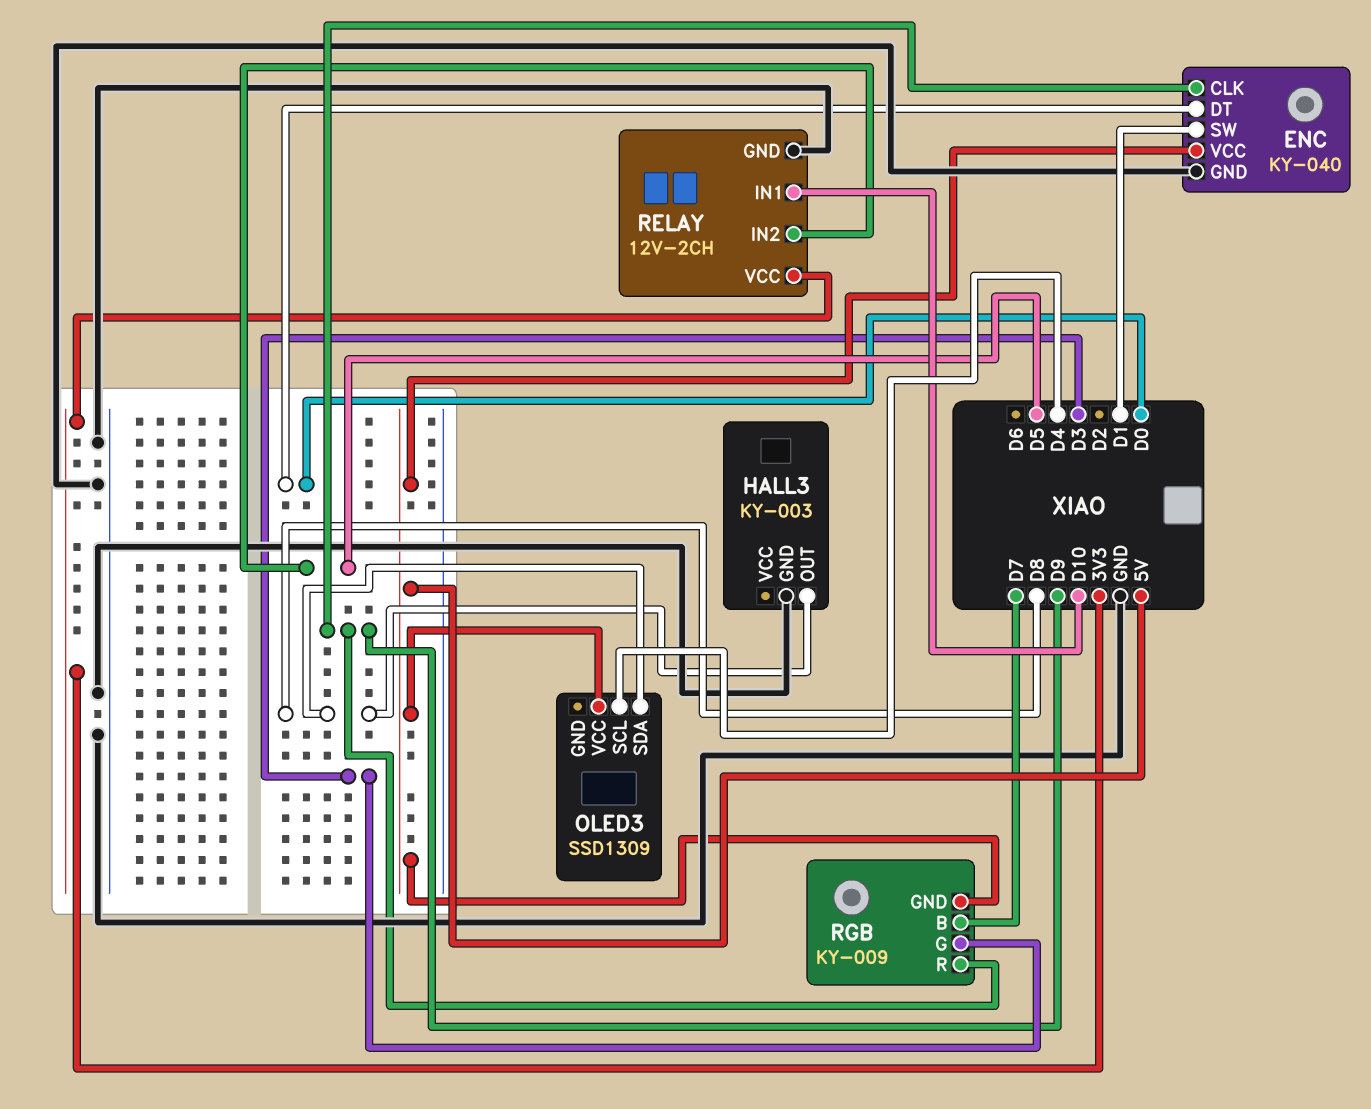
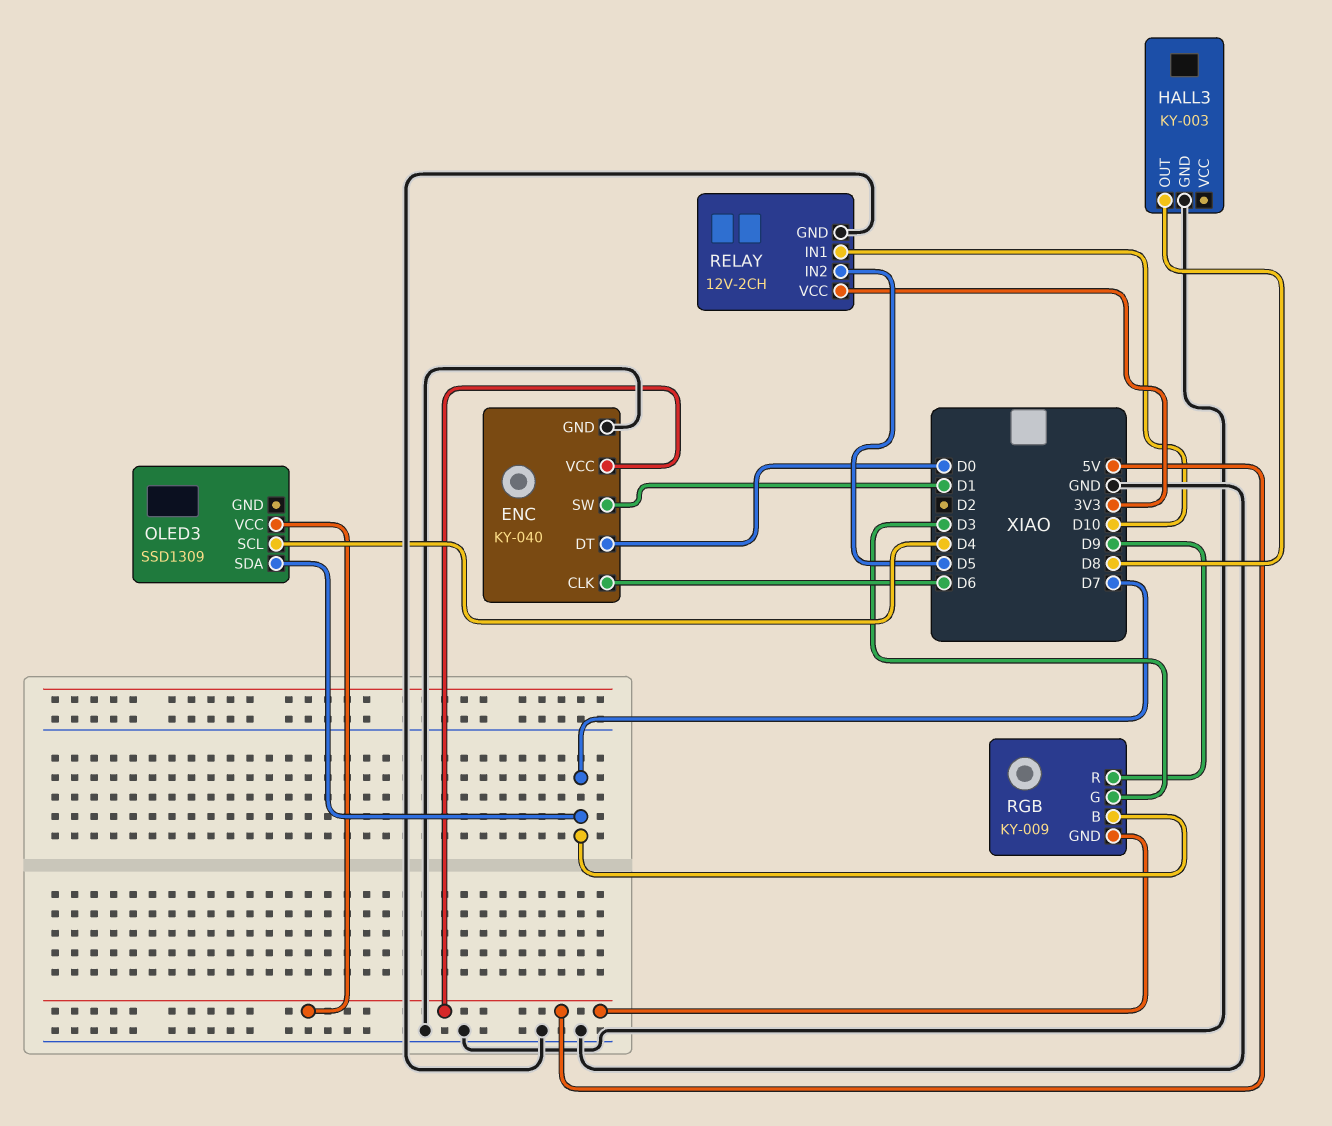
ENC pin CLK: D9 -> D6
OLED3 pin SDA: D8 -> D7

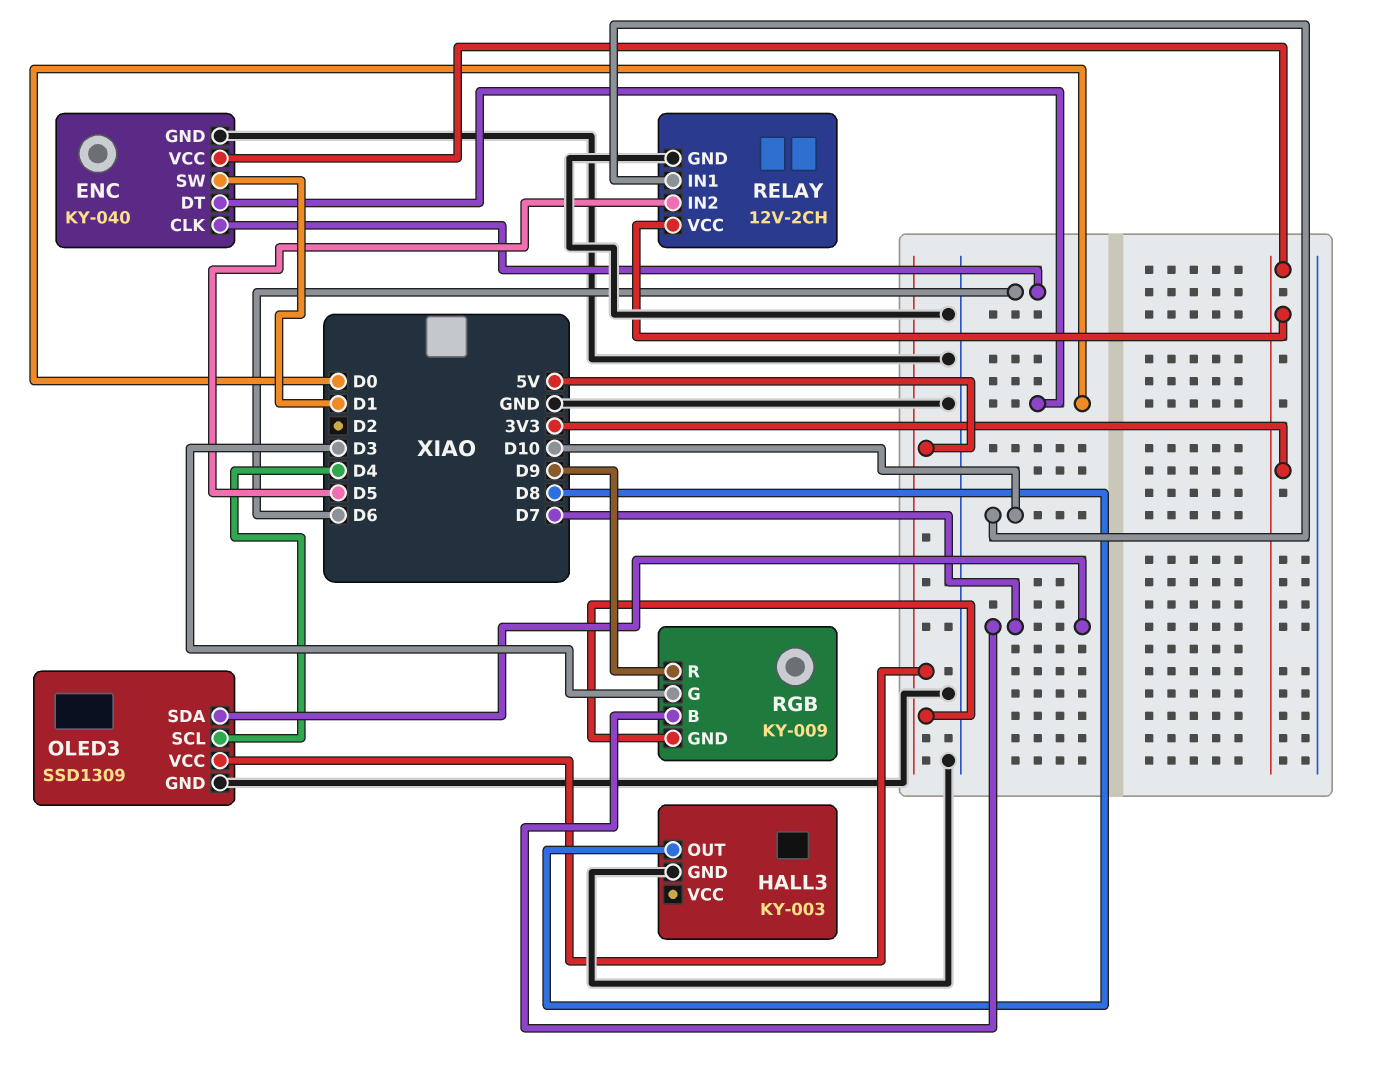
ENC pin VCC: 5V -> 3V3
OLED3 pin GND: none -> GND

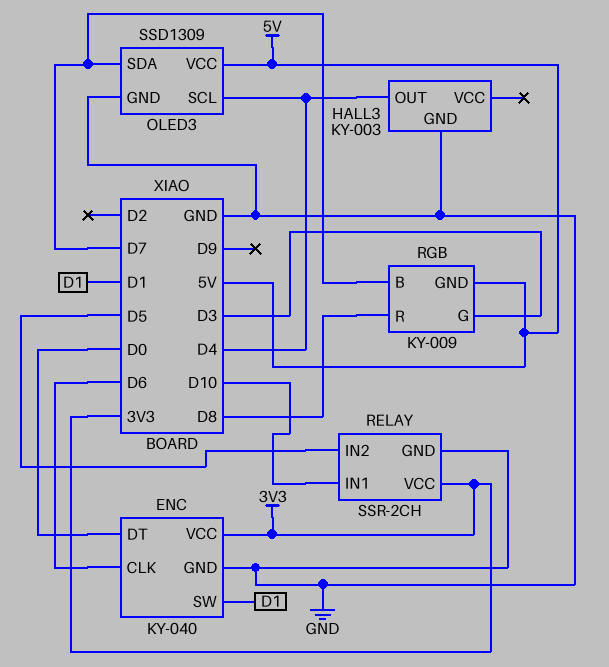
HALL3 pin OUT: D8 -> D4
RELAY: 12V-2CH -> SSR-2CH
RGB pin R: D9 -> D8

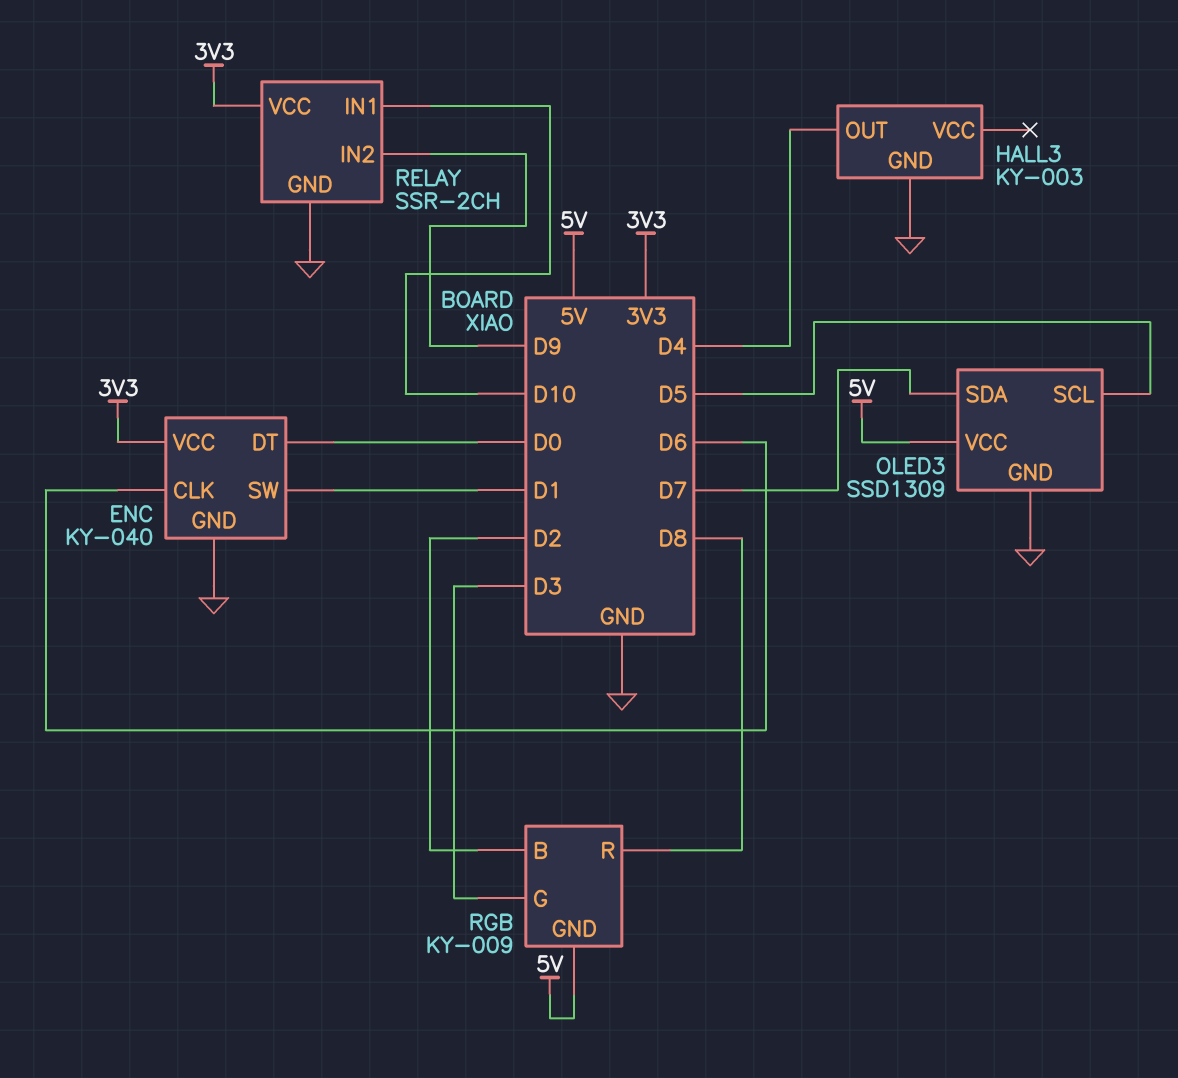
OLED3 pin SCL: D4 -> D5
RELAY pin IN2: D5 -> D9
RGB pin B: D7 -> D2

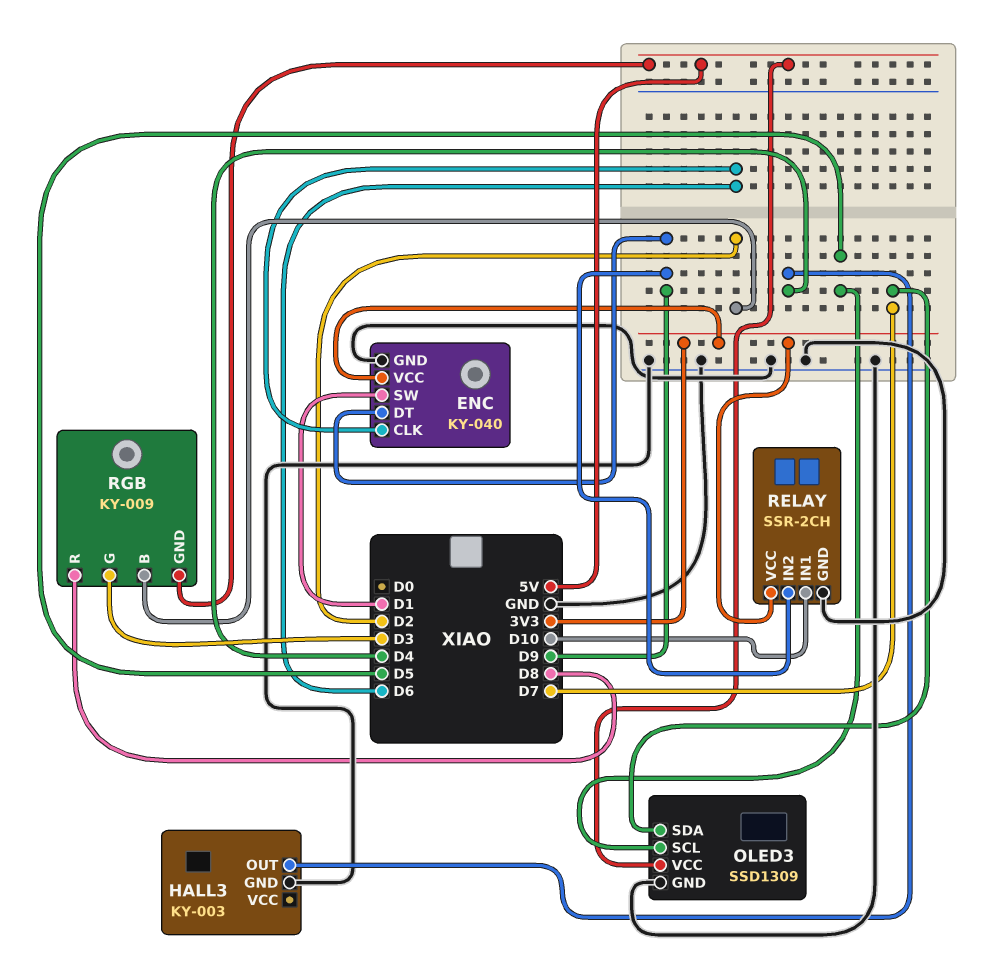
ENC pin DT: D0 -> D9

